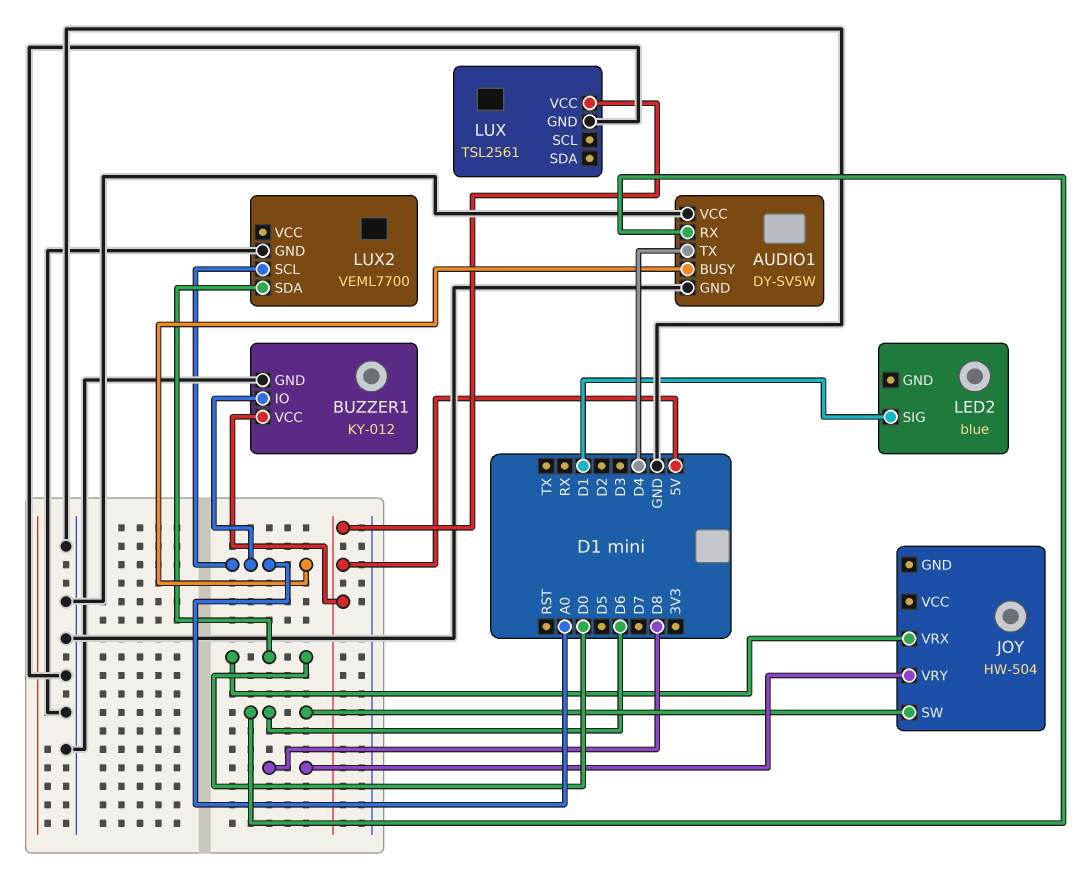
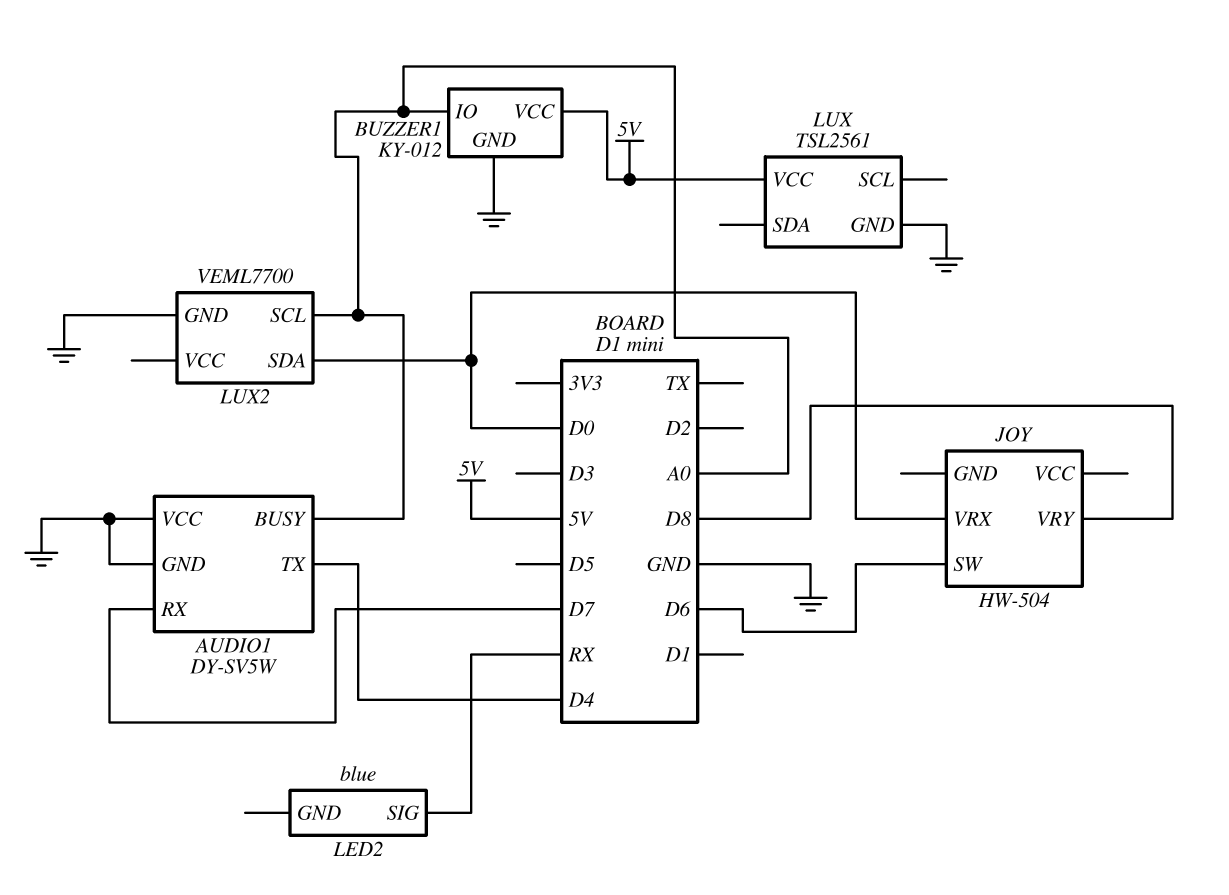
AUDIO1 pin RX: D6 -> D7
LED2 pin SIG: D1 -> RX

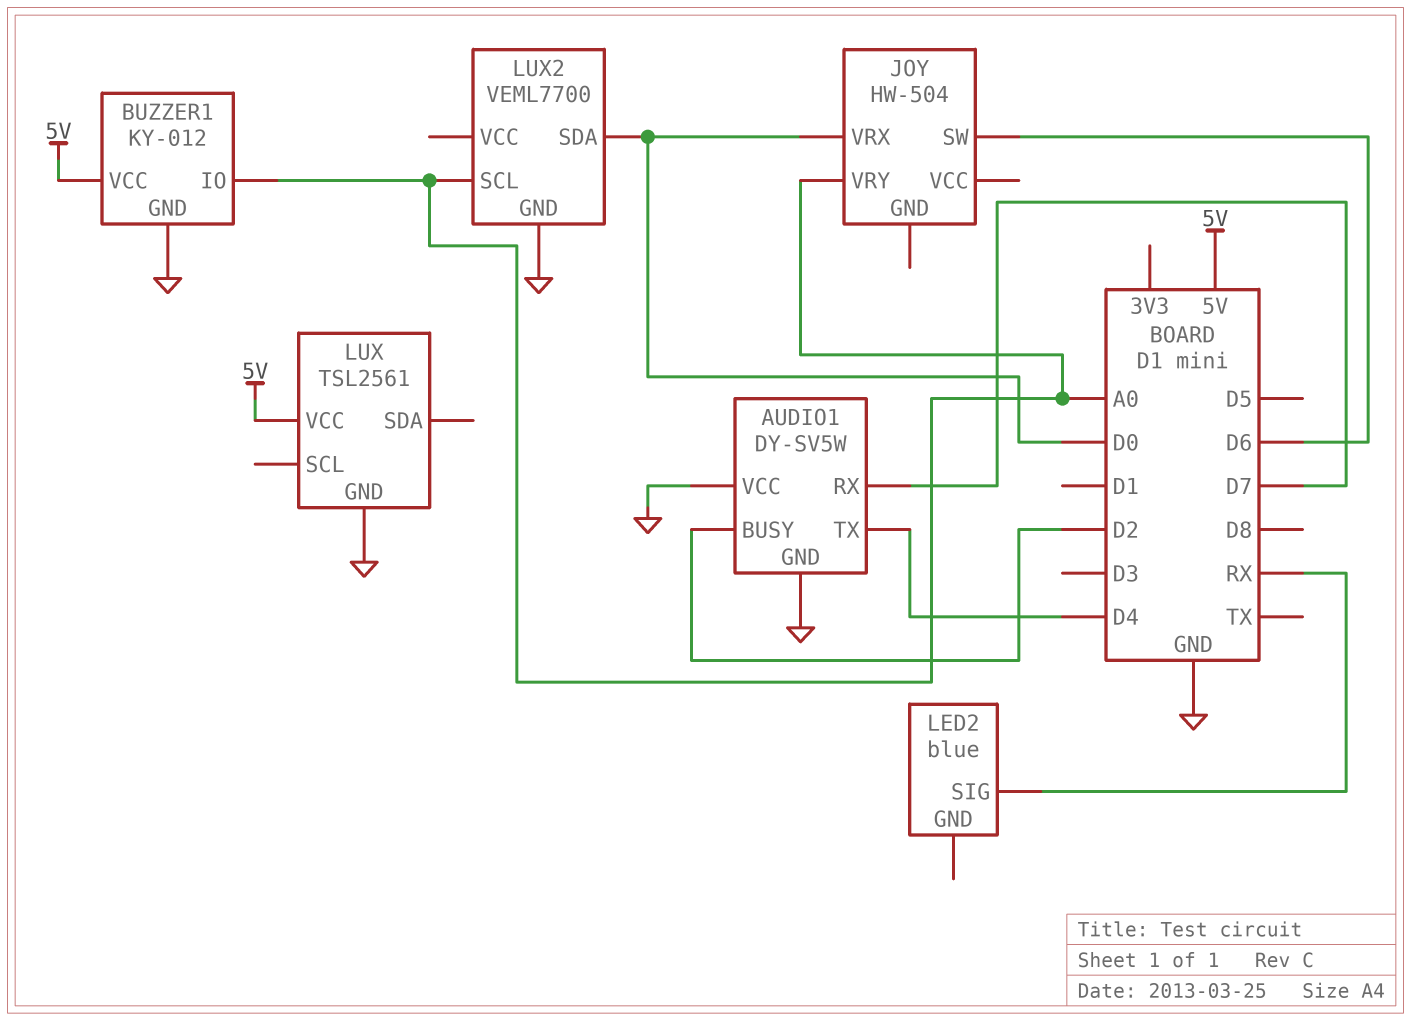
AUDIO1 pin BUSY: A0 -> D2
JOY pin VRY: D8 -> A0

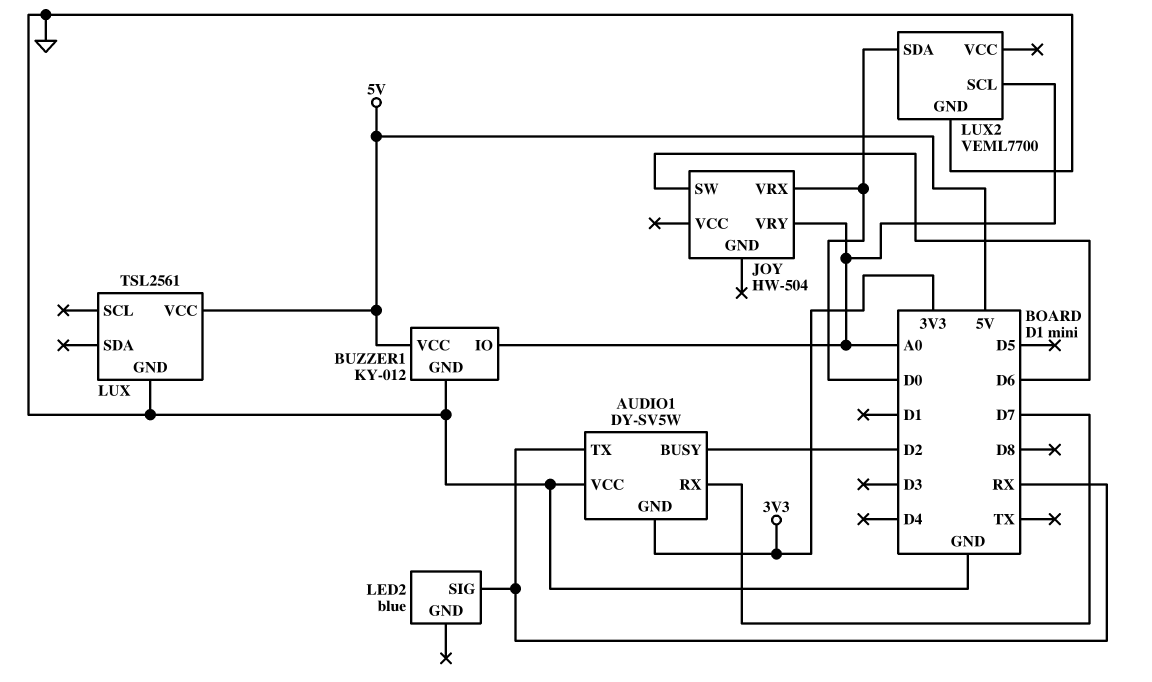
AUDIO1 pin GND: GND -> 3V3
AUDIO1 pin TX: D4 -> RX

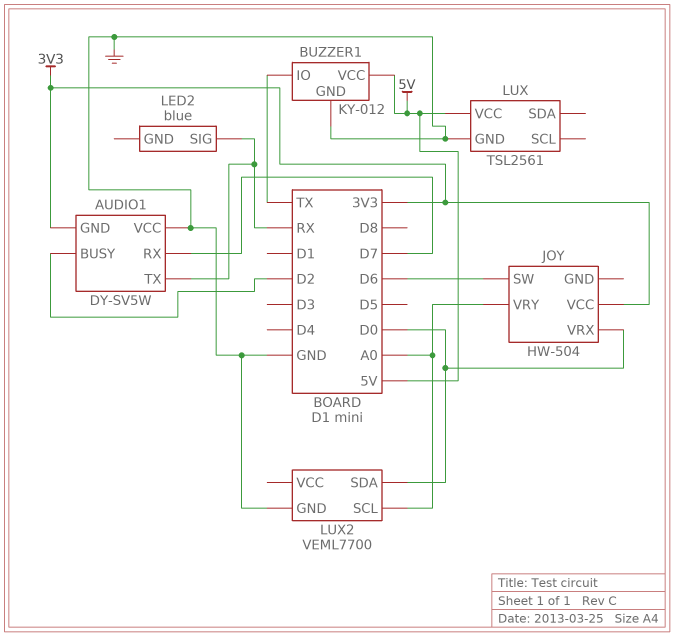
BUZZER1 pin IO: A0 -> TX
JOY pin VCC: none -> 3V3

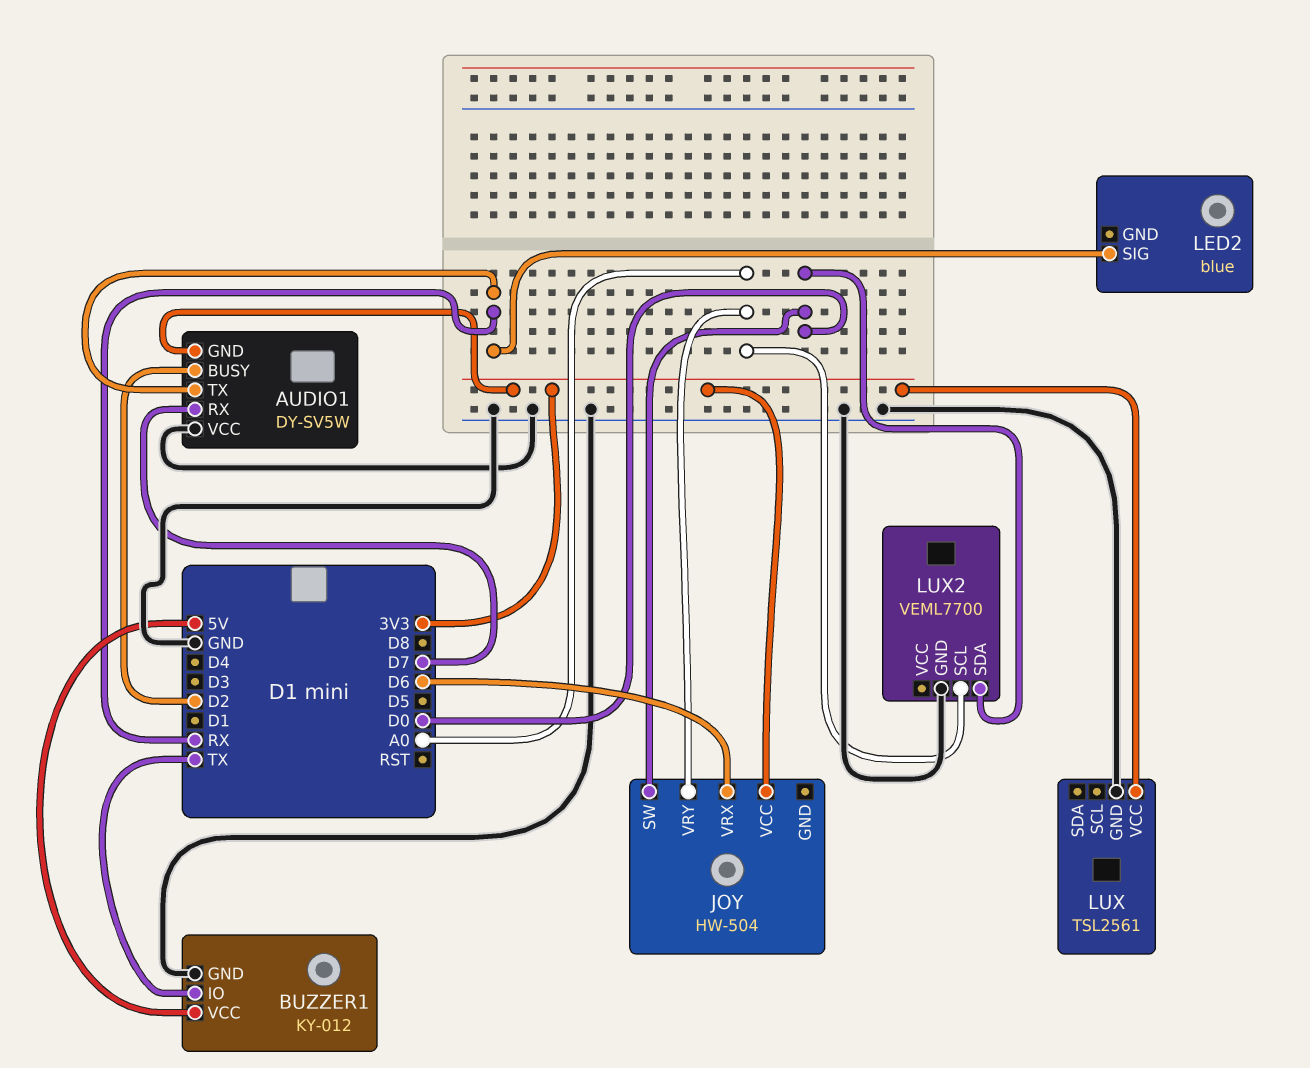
JOY pin SW: D6 -> D0
JOY pin VRX: D0 -> D6
LUX pin VCC: 5V -> 3V3

